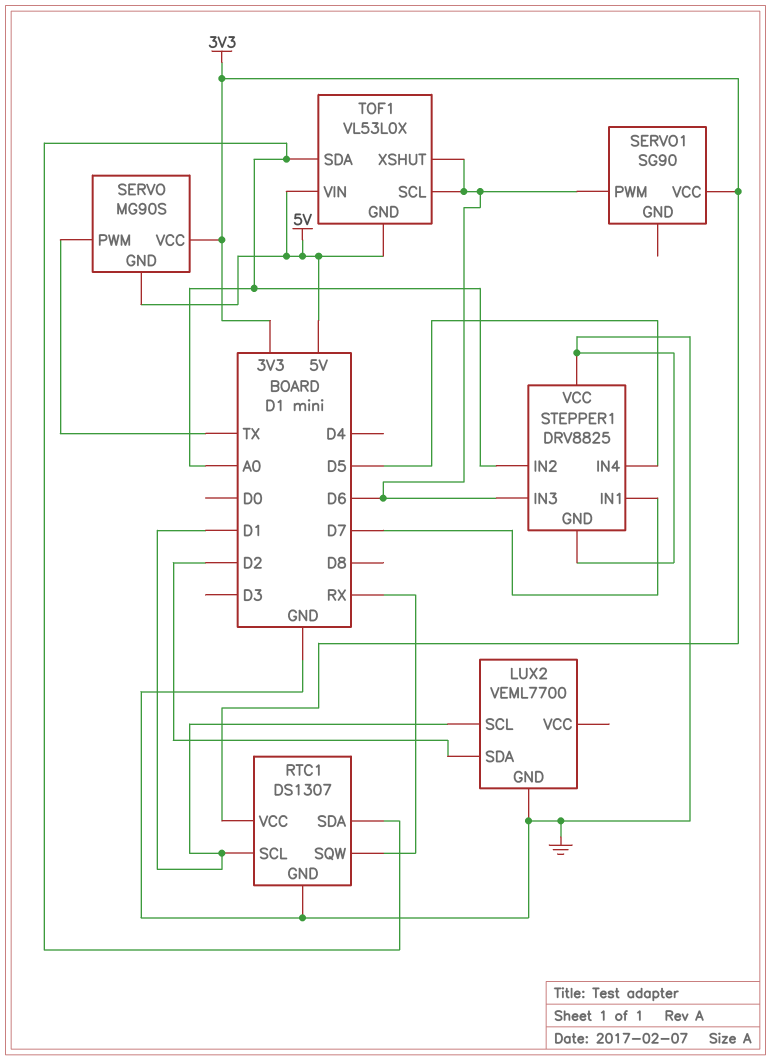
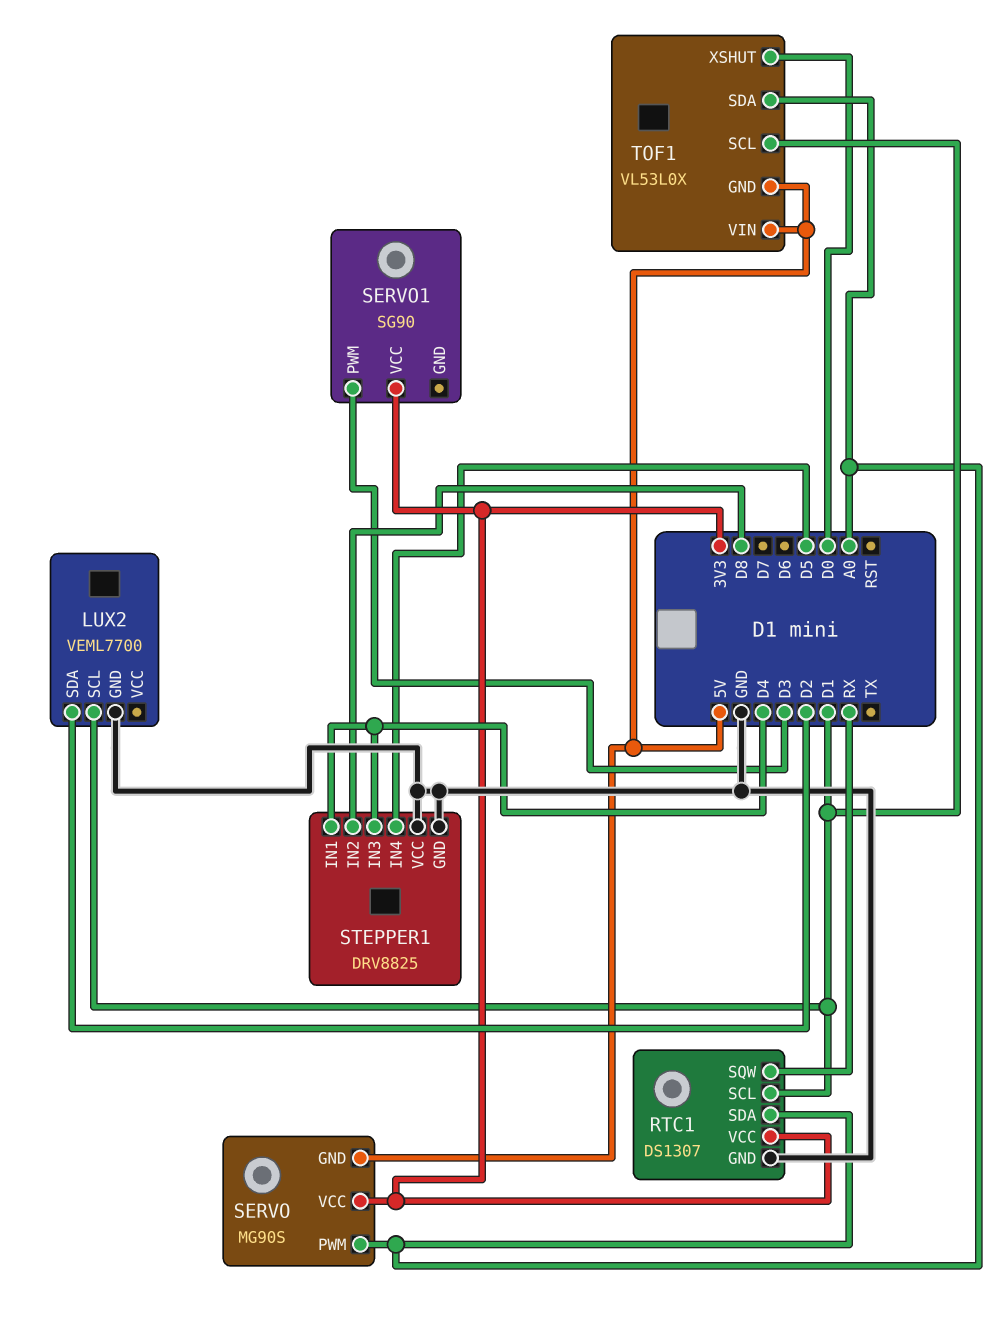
SERVO pin PWM: TX -> A0
SERVO1 pin PWM: D6 -> D3
STEPPER1 pin IN1: D7 -> D4
STEPPER1 pin IN2: A0 -> D8
STEPPER1 pin IN3: D6 -> D4
TOF1 pin SCL: D6 -> D1
TOF1 pin XSHUT: D6 -> D0

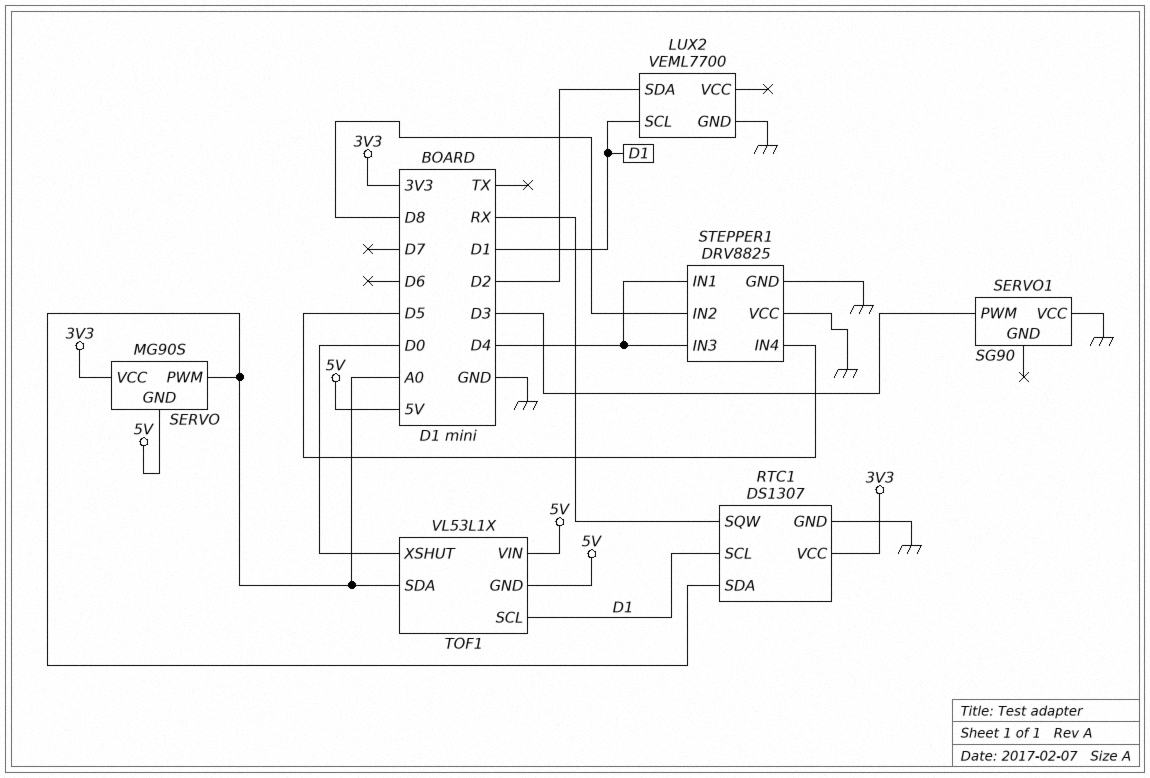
SERVO1 pin VCC: 3V3 -> GND
TOF1: VL53L0X -> VL53L1X

